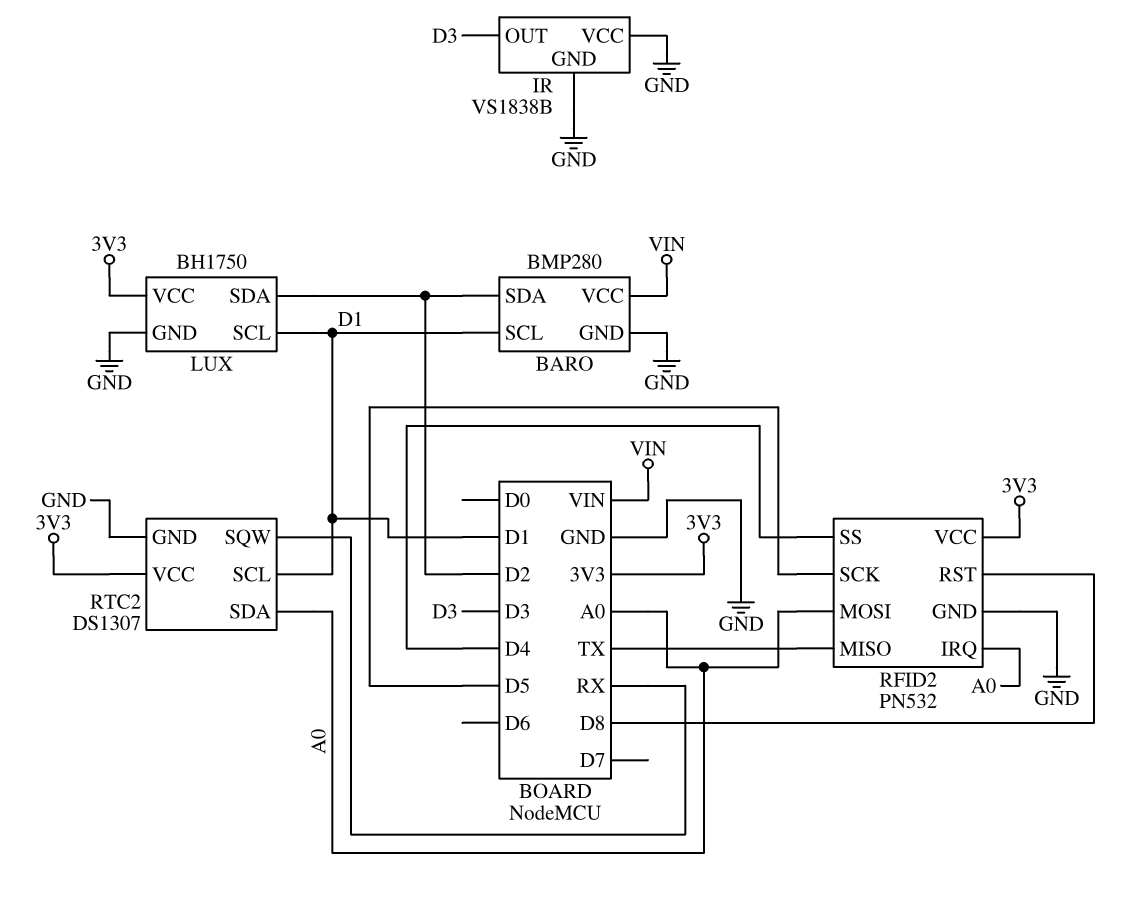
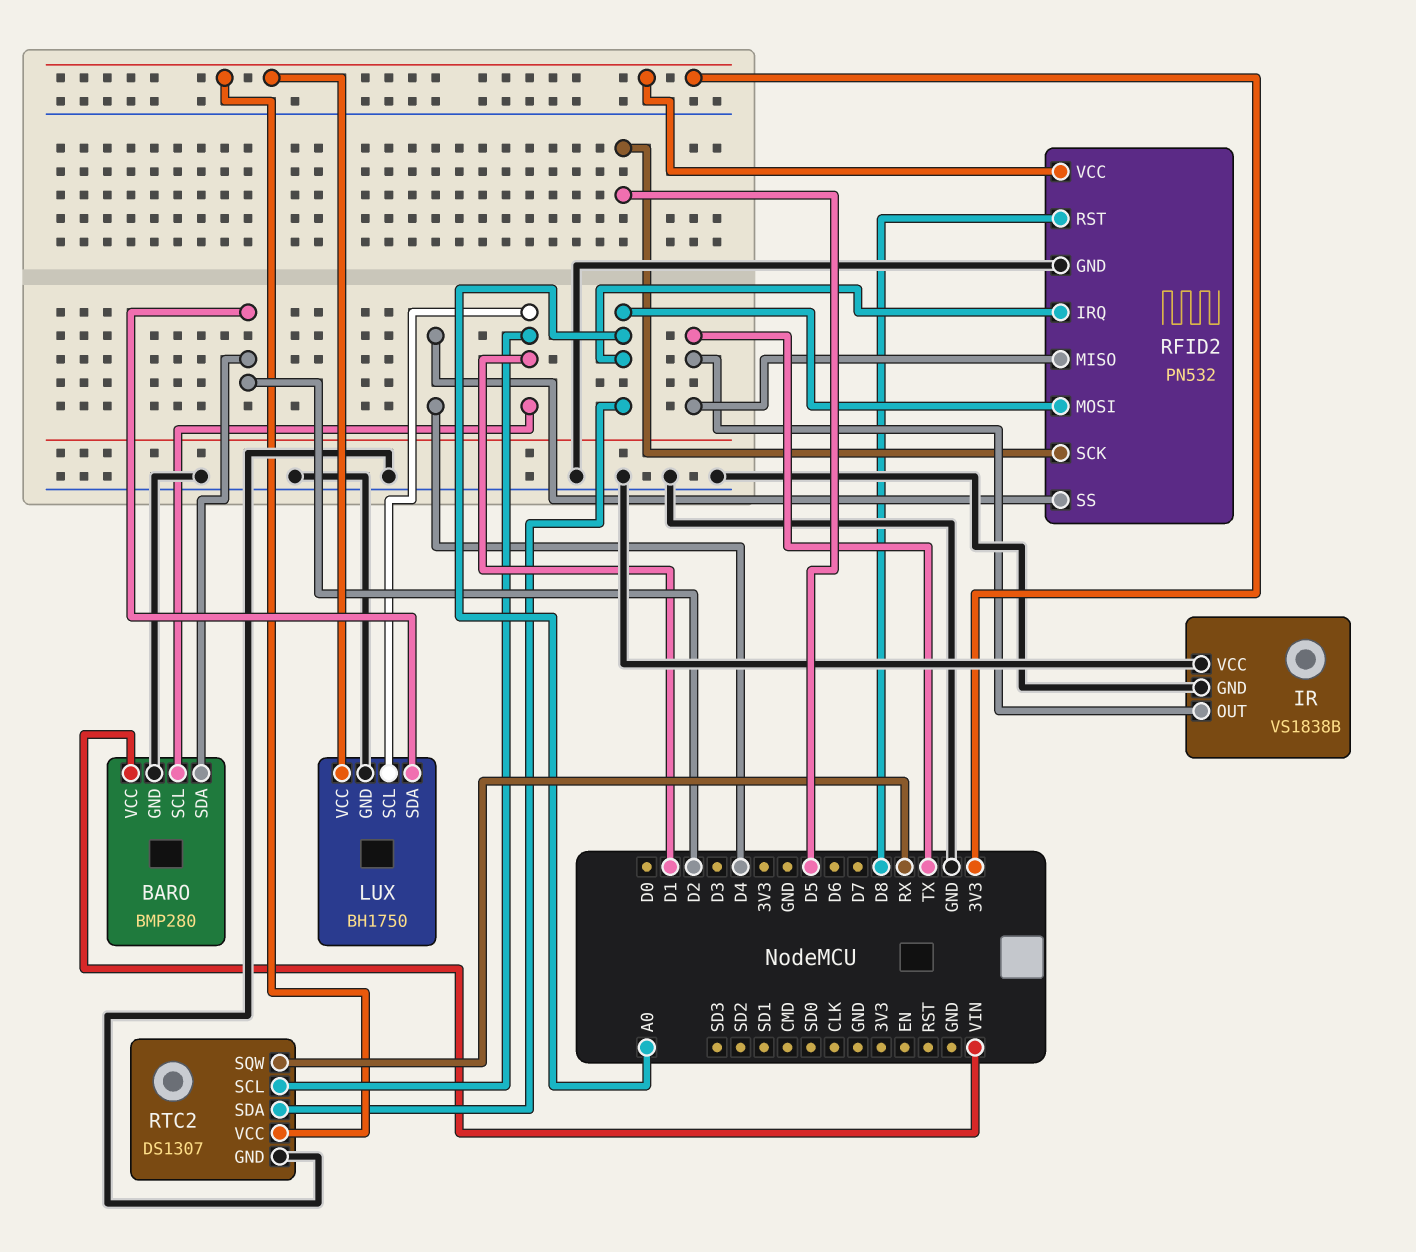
IR pin OUT: D3 -> TX

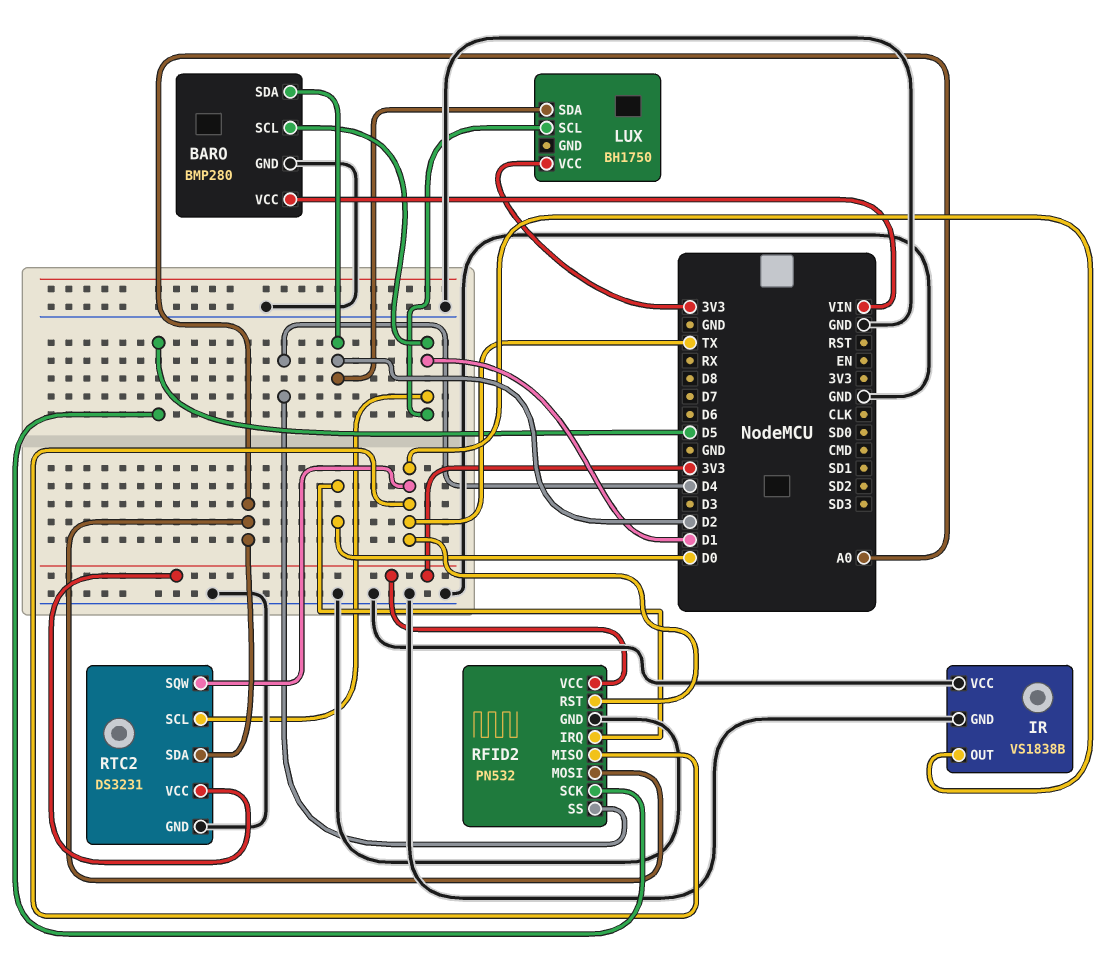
LUX pin GND: GND -> none
RFID2 pin IRQ: A0 -> D0
RFID2 pin RST: D8 -> TX
RTC2: DS1307 -> DS3231
RTC2 pin SQW: RX -> TX

